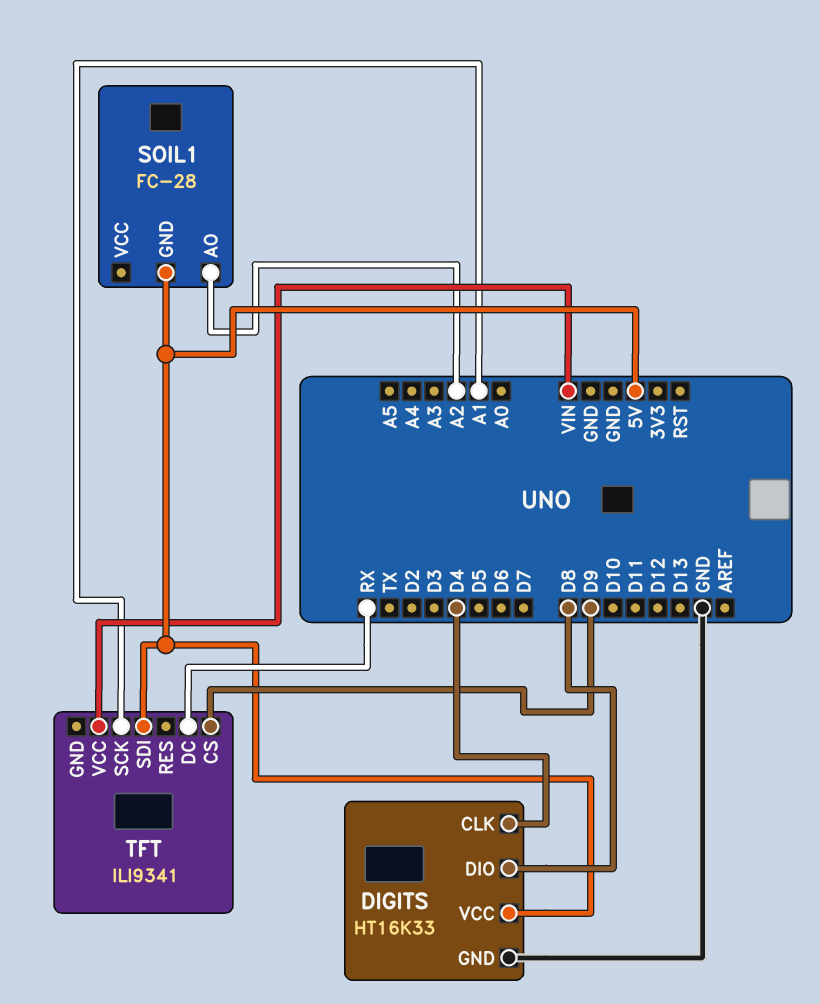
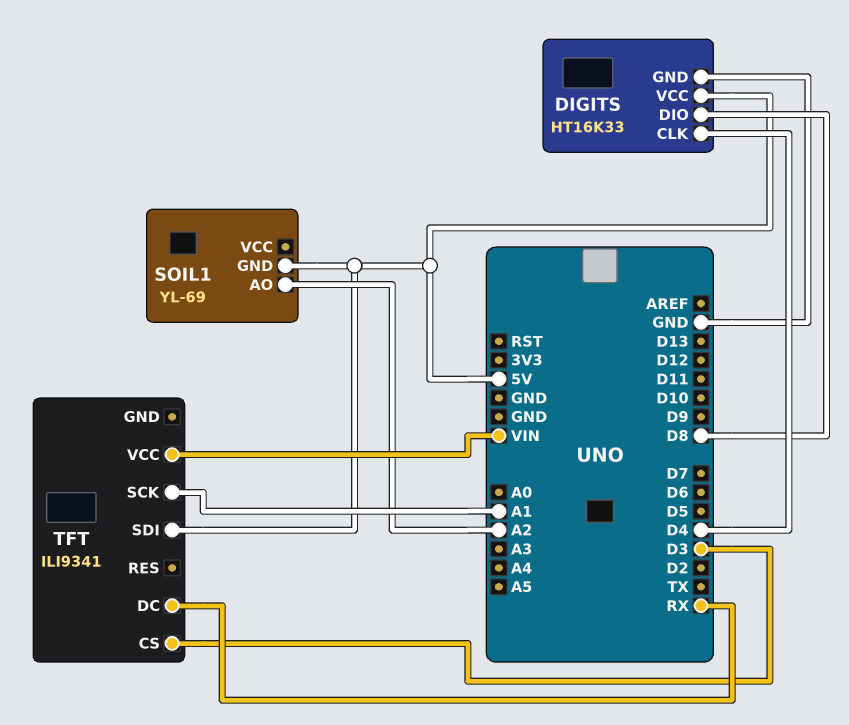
SOIL1: FC-28 -> YL-69
TFT pin CS: D9 -> D3

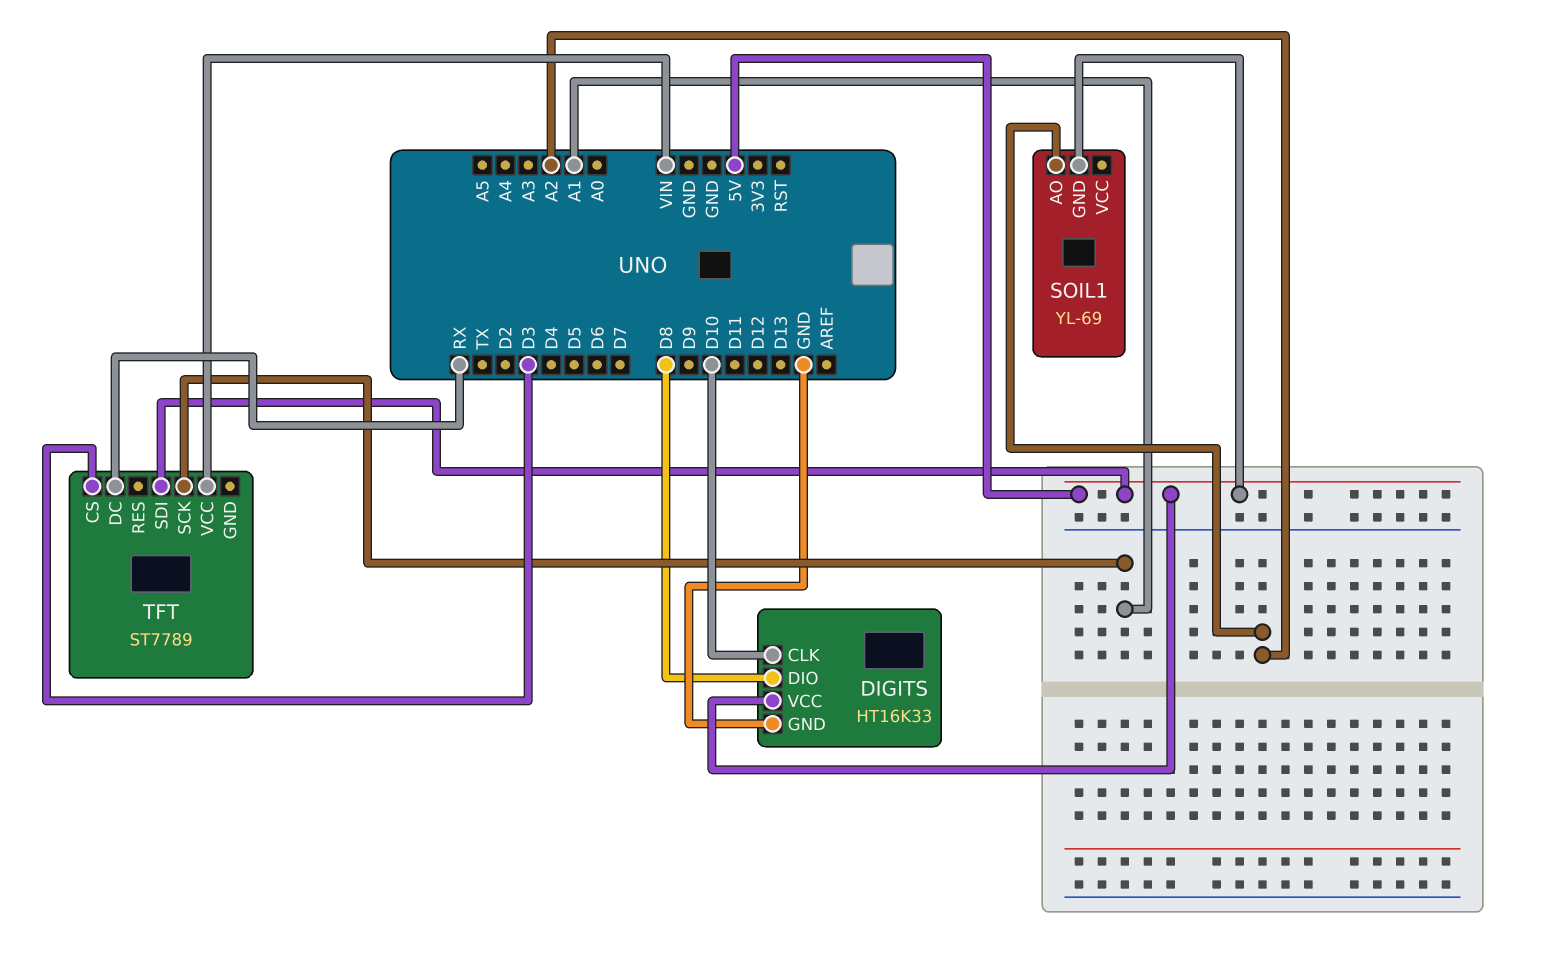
DIGITS pin CLK: D4 -> D10
TFT: ILI9341 -> ST7789

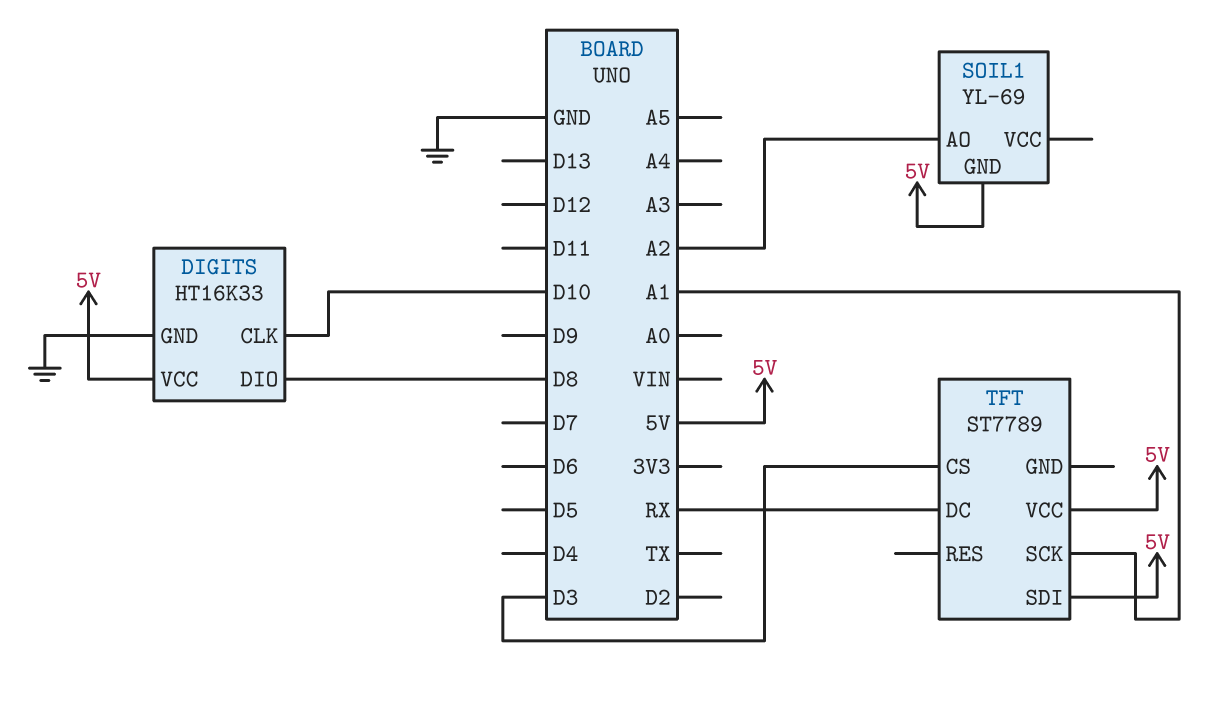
TFT pin VCC: VIN -> 5V

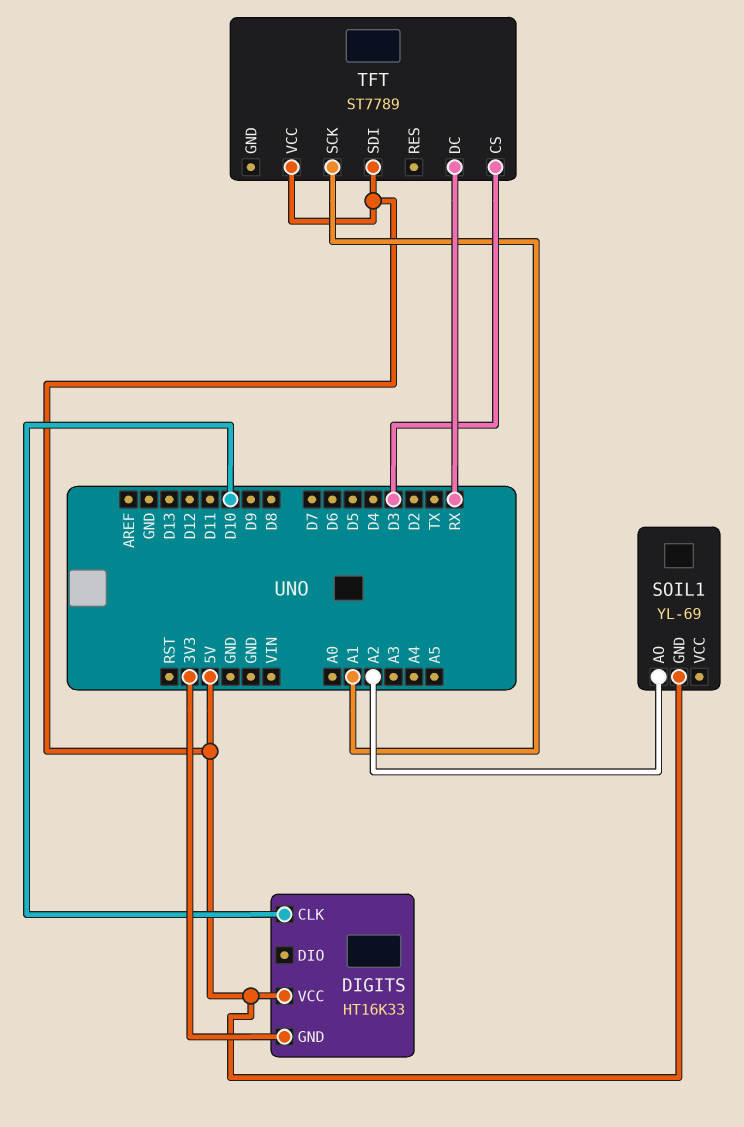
DIGITS pin DIO: D8 -> none
DIGITS pin GND: GND -> 3V3

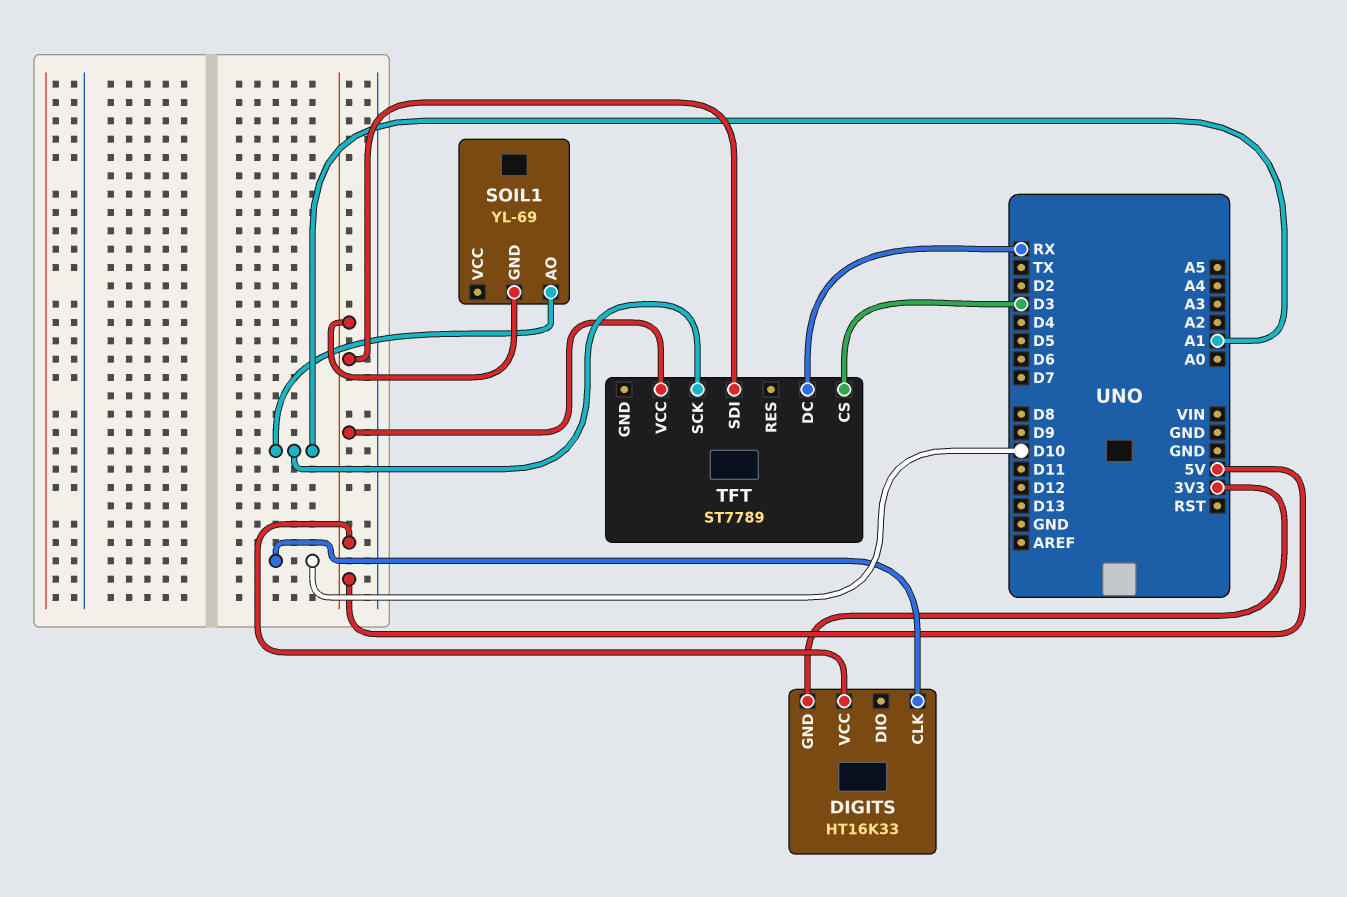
SOIL1 pin AO: A2 -> A1

